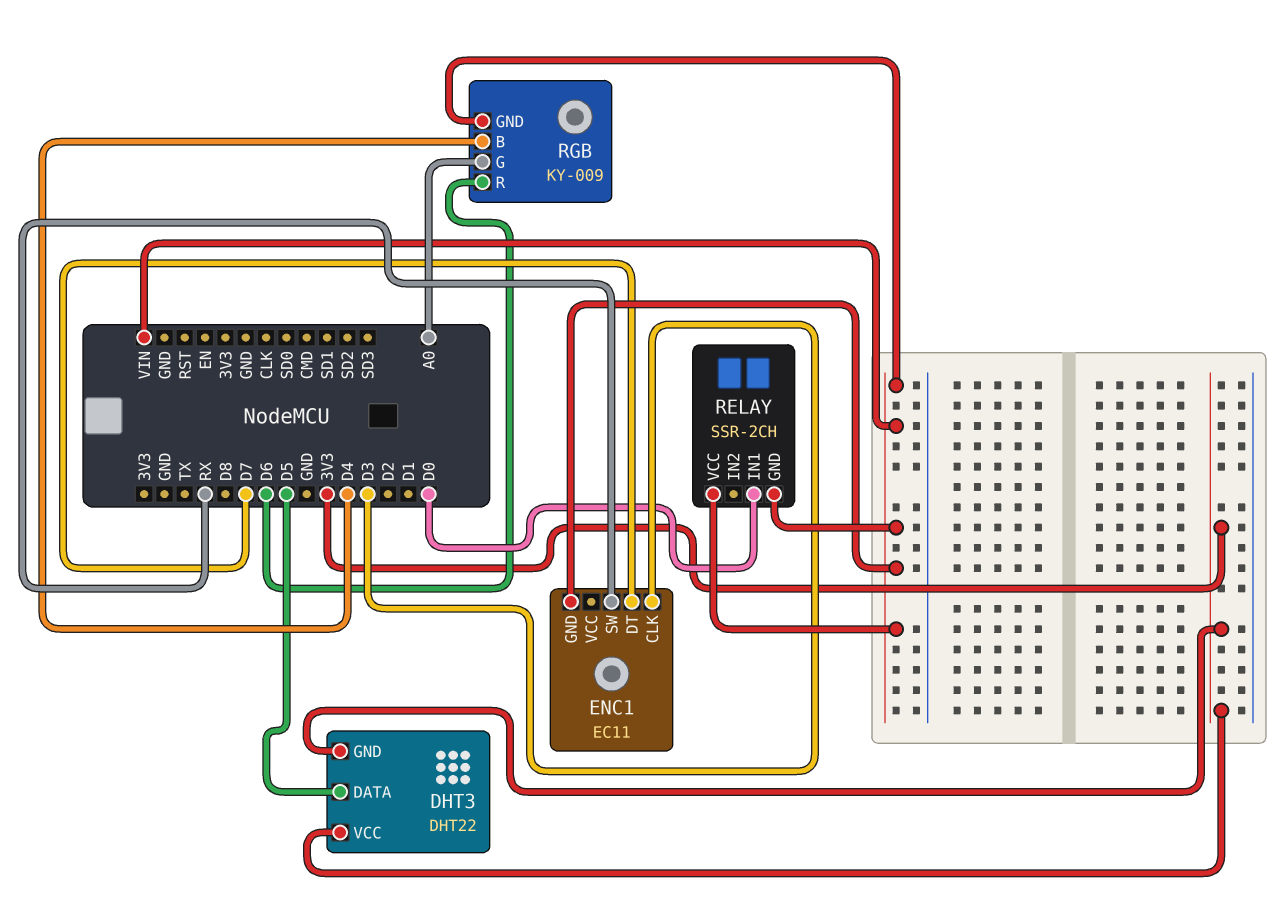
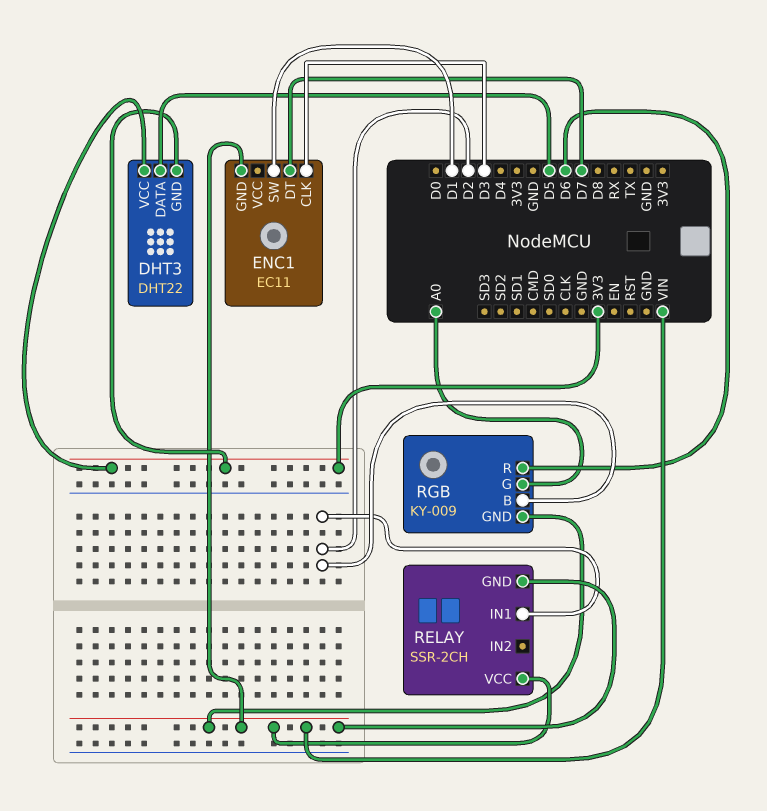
ENC1 pin SW: RX -> D1
RELAY pin IN1: D0 -> D2
RGB pin B: D4 -> D2

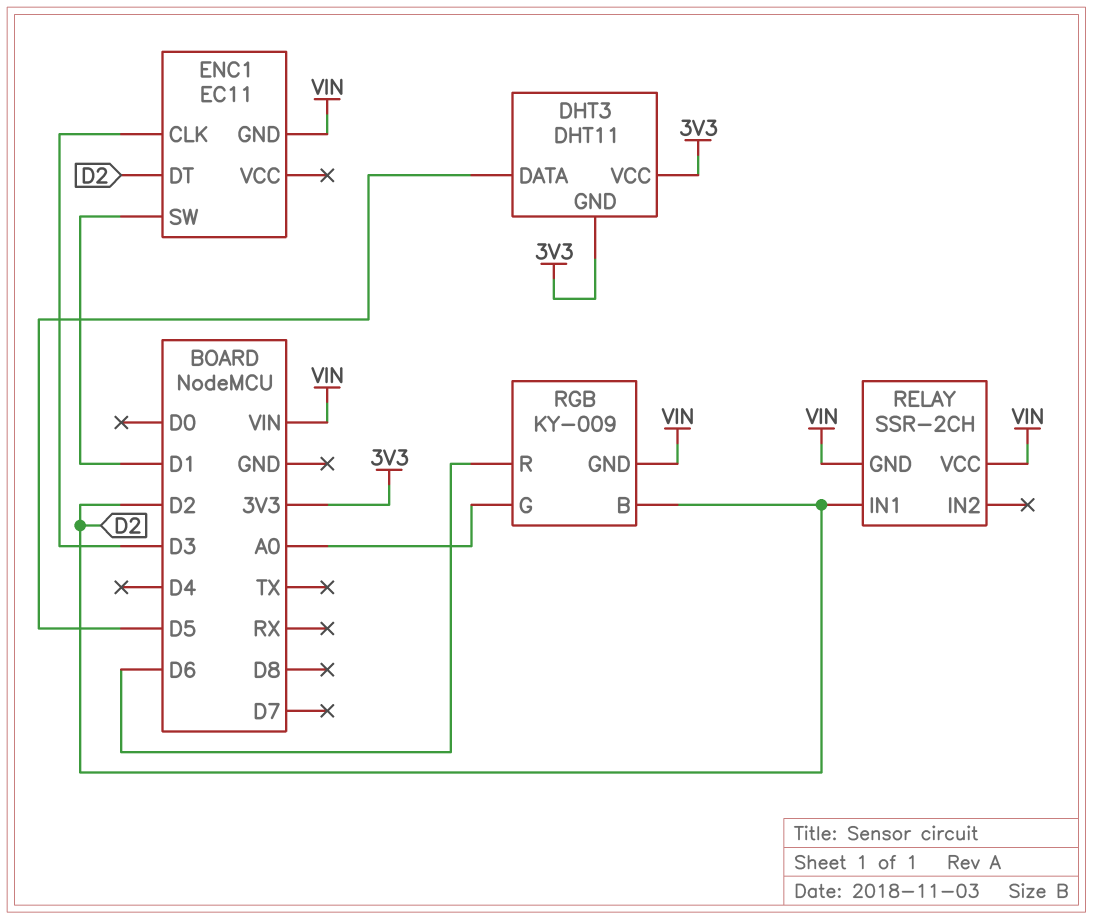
DHT3: DHT22 -> DHT11
ENC1 pin DT: D7 -> D2

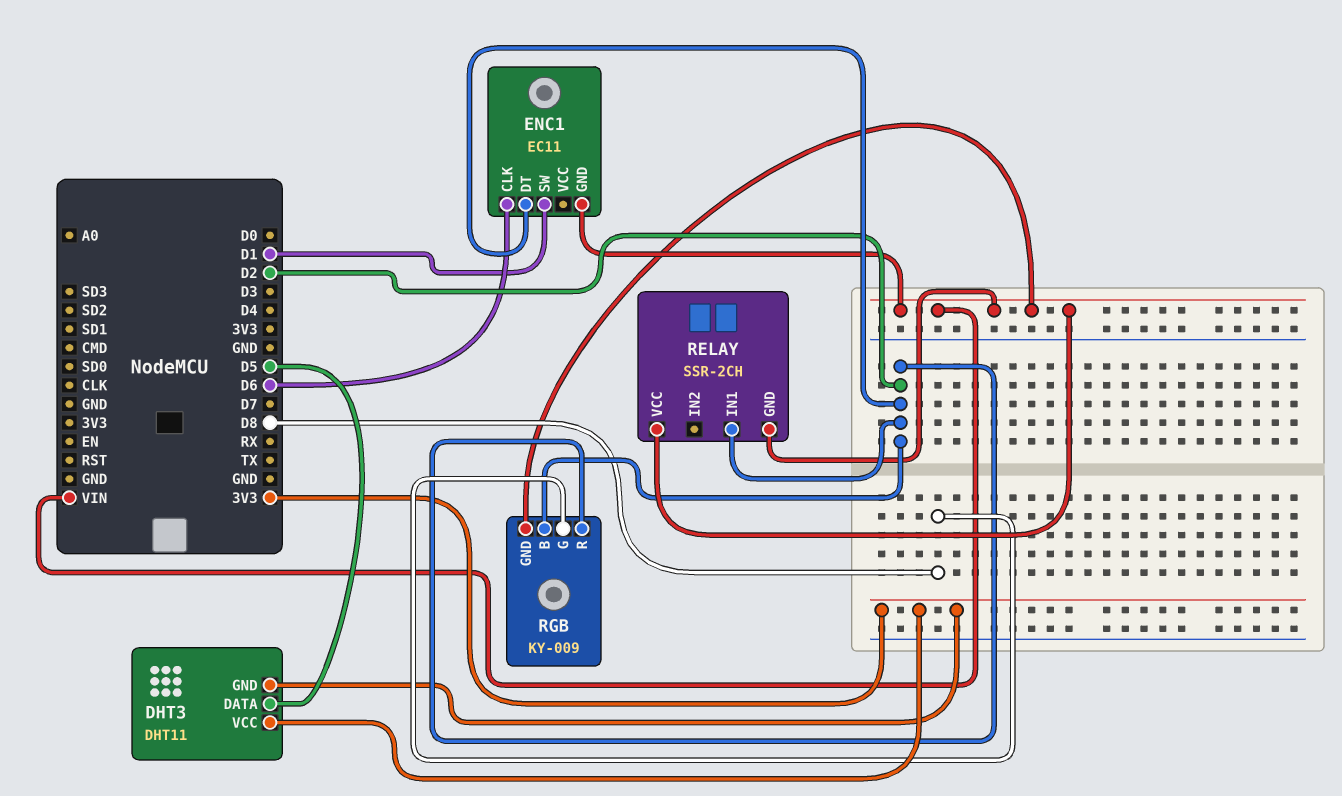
ENC1 pin CLK: D3 -> D6
RGB pin G: A0 -> D8
RGB pin R: D6 -> D2

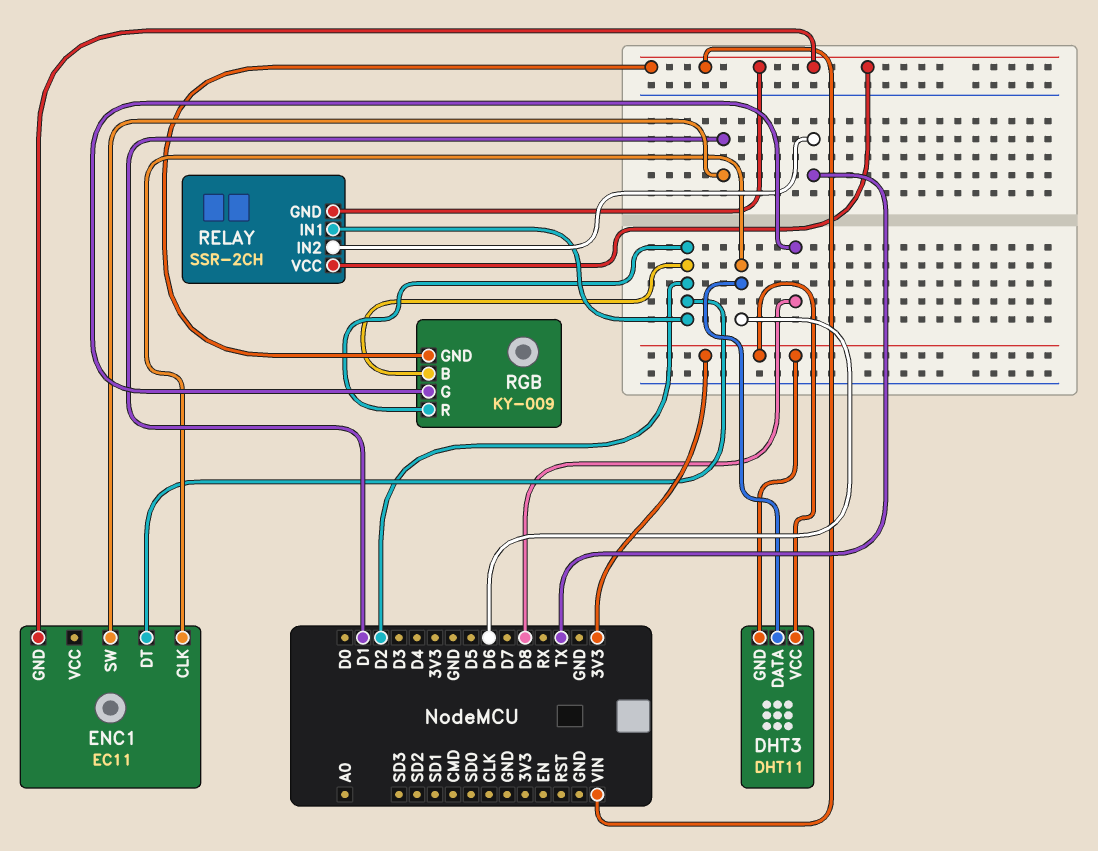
DHT3 pin DATA: D5 -> D6
RELAY pin IN2: none -> TX

